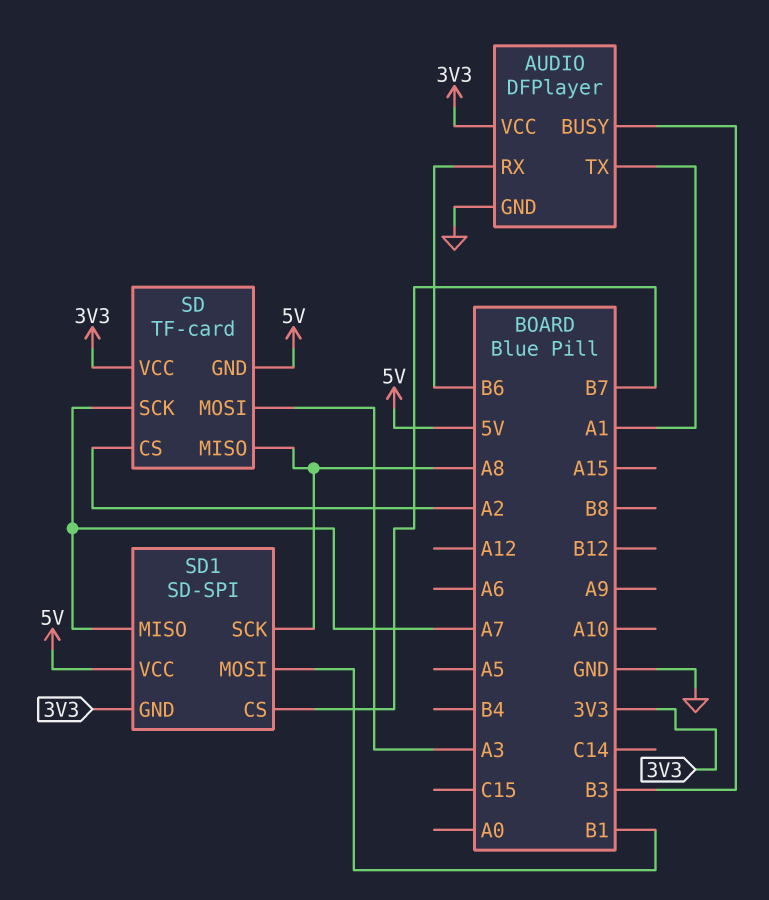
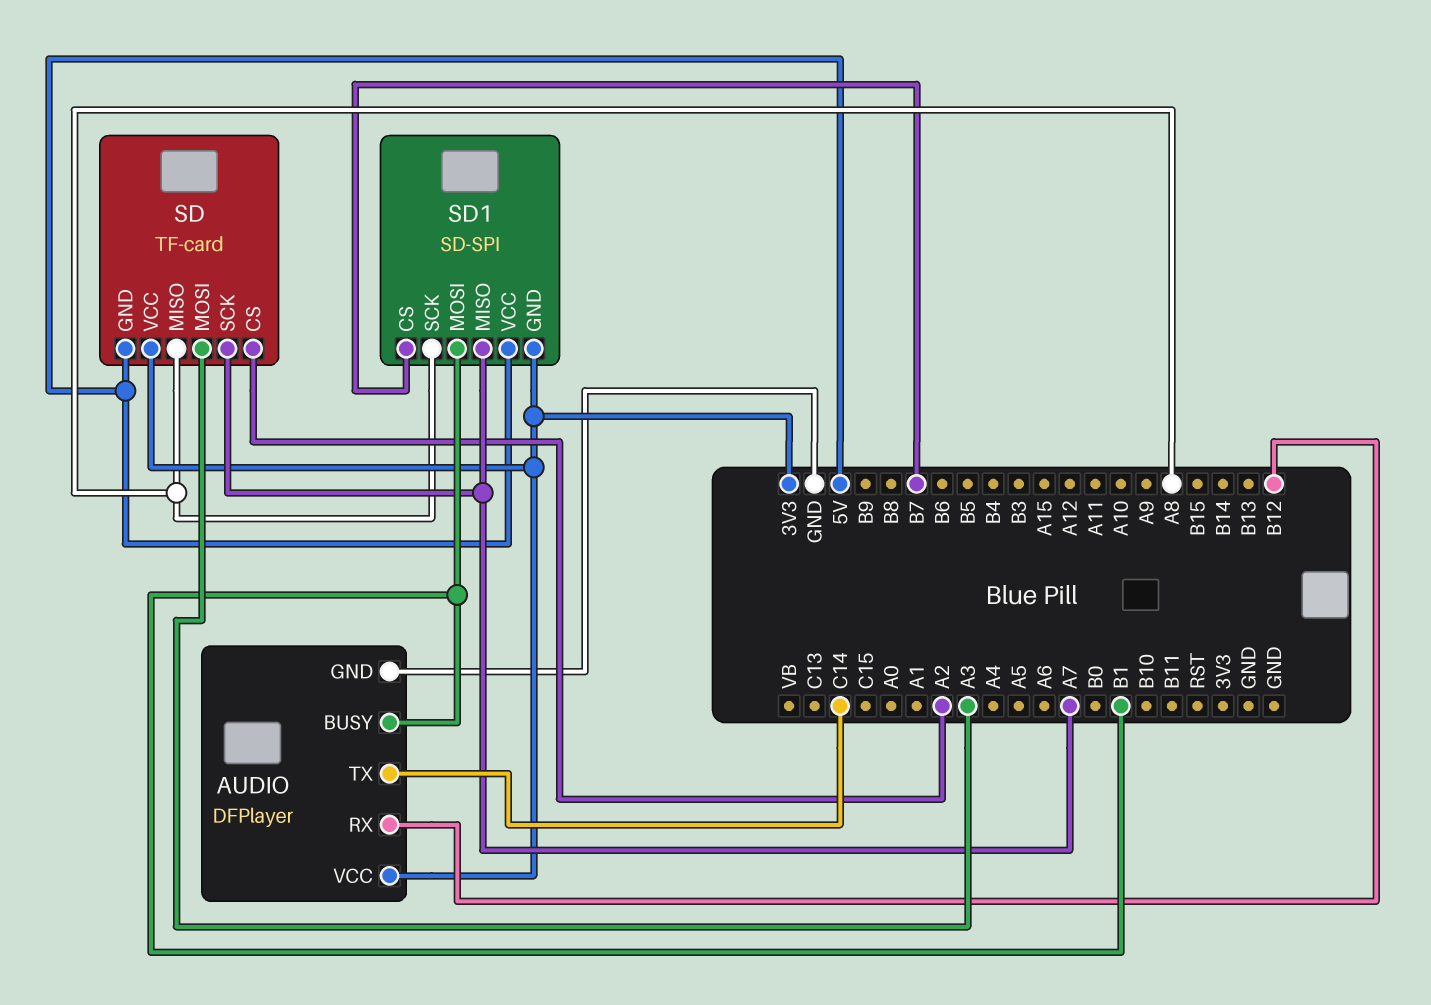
AUDIO pin BUSY: B3 -> B1
AUDIO pin RX: B6 -> B12
AUDIO pin TX: A1 -> C14

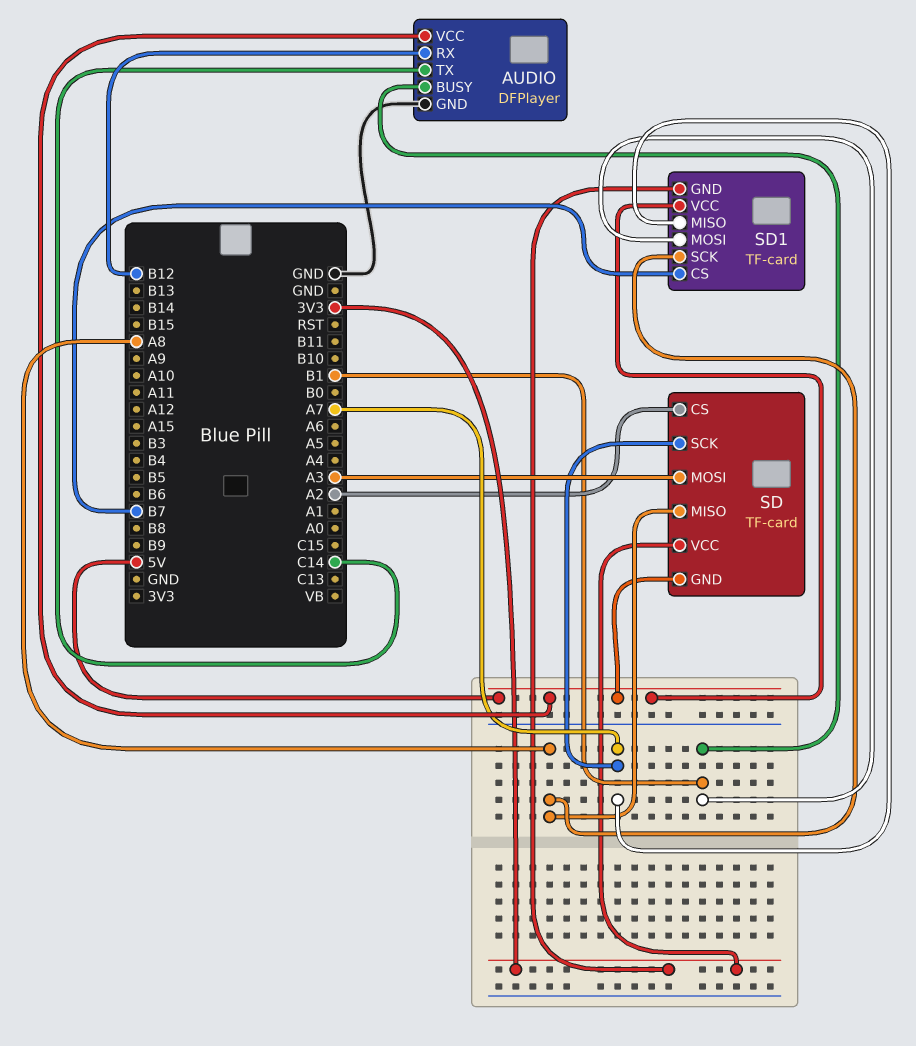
AUDIO pin VCC: 3V3 -> 5V
SD1: SD-SPI -> TF-card

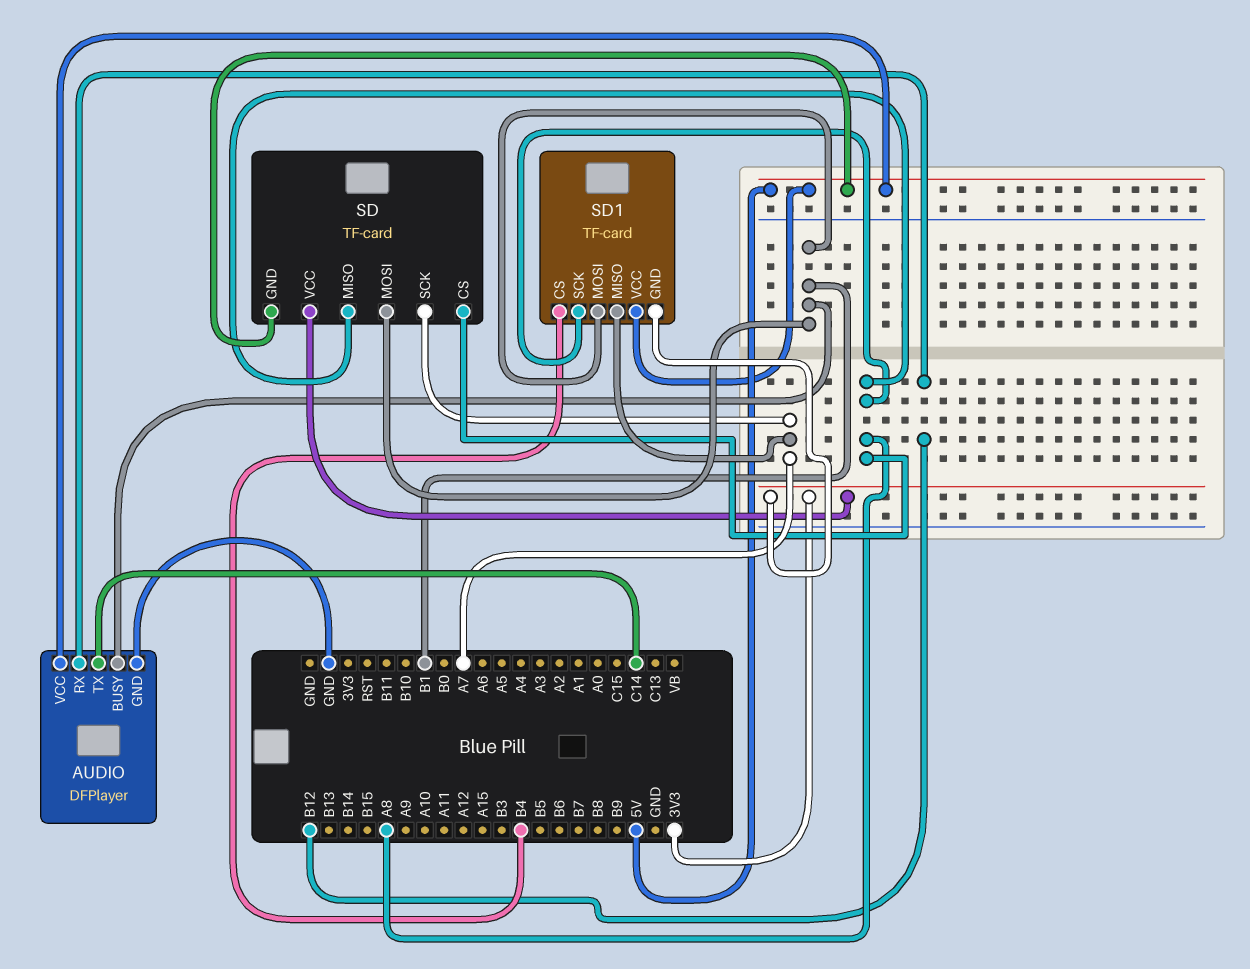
SD pin CS: A2 -> A8
SD pin MOSI: A3 -> B1
SD1 pin CS: B7 -> B4

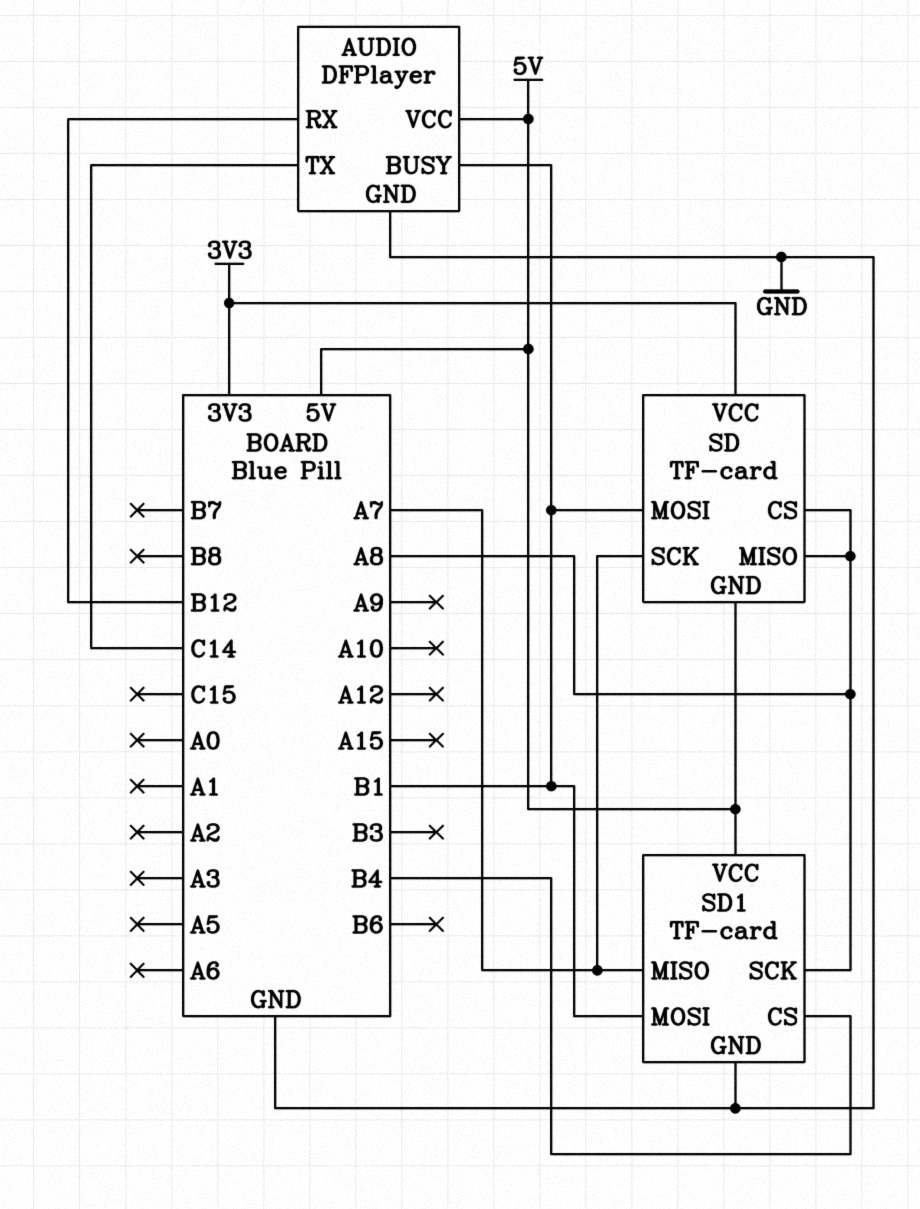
SD1 pin GND: 3V3 -> GND

